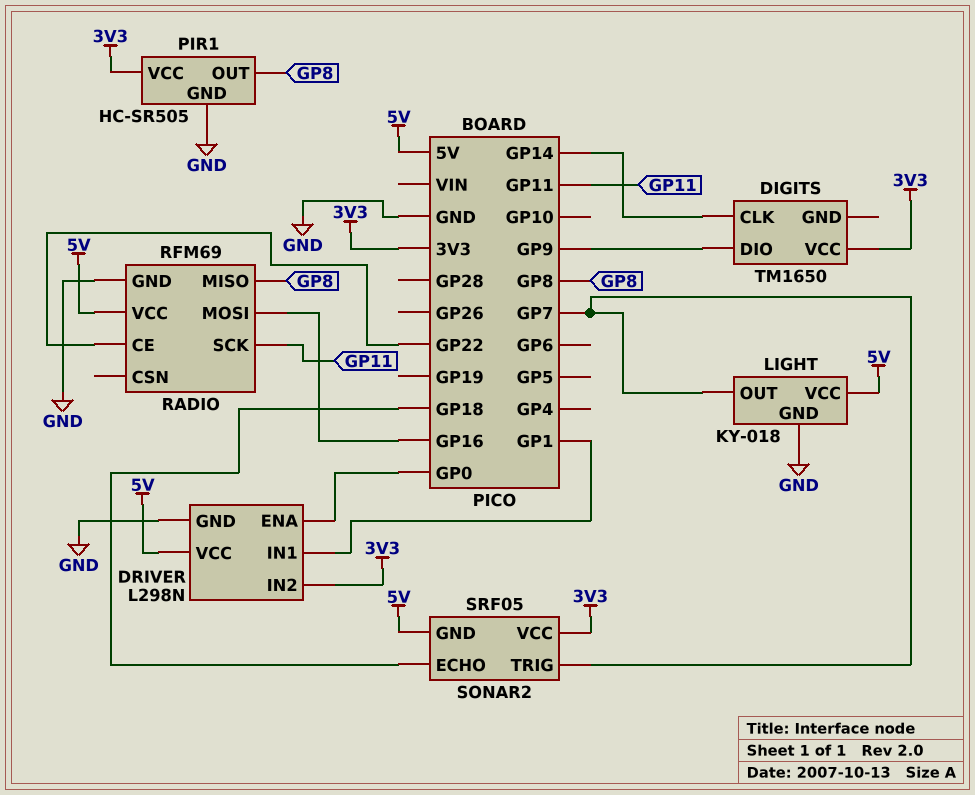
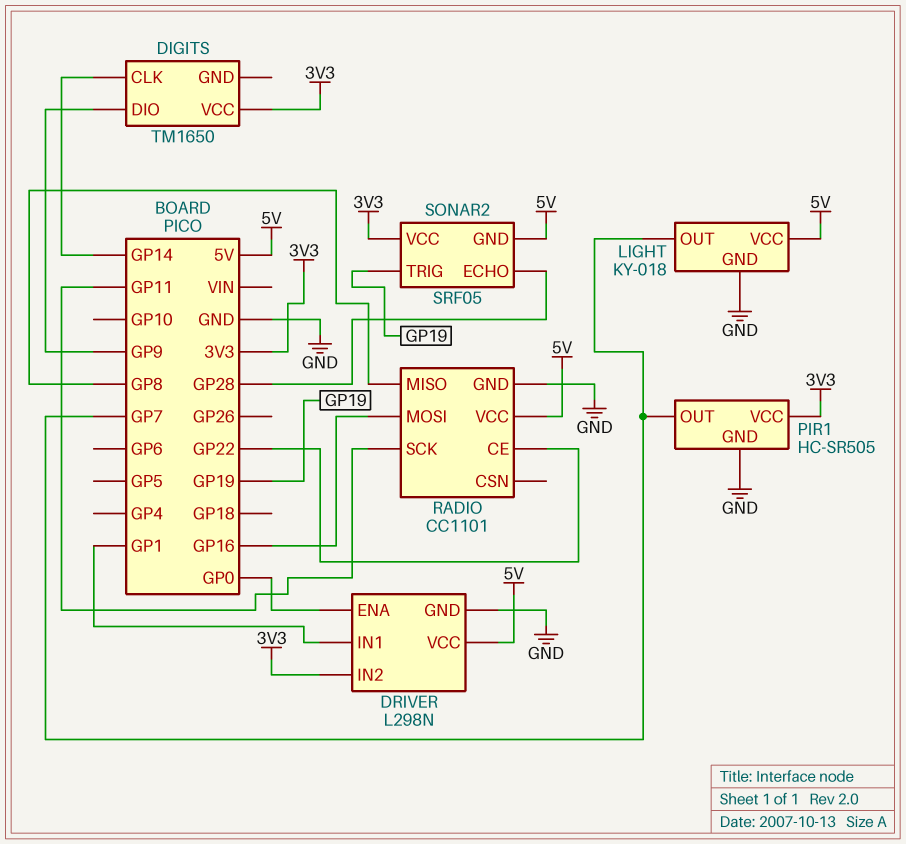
PIR1 pin OUT: GP8 -> GP7
RADIO: RFM69 -> CC1101
SONAR2 pin ECHO: GP18 -> GP28
SONAR2 pin TRIG: GP7 -> GP19

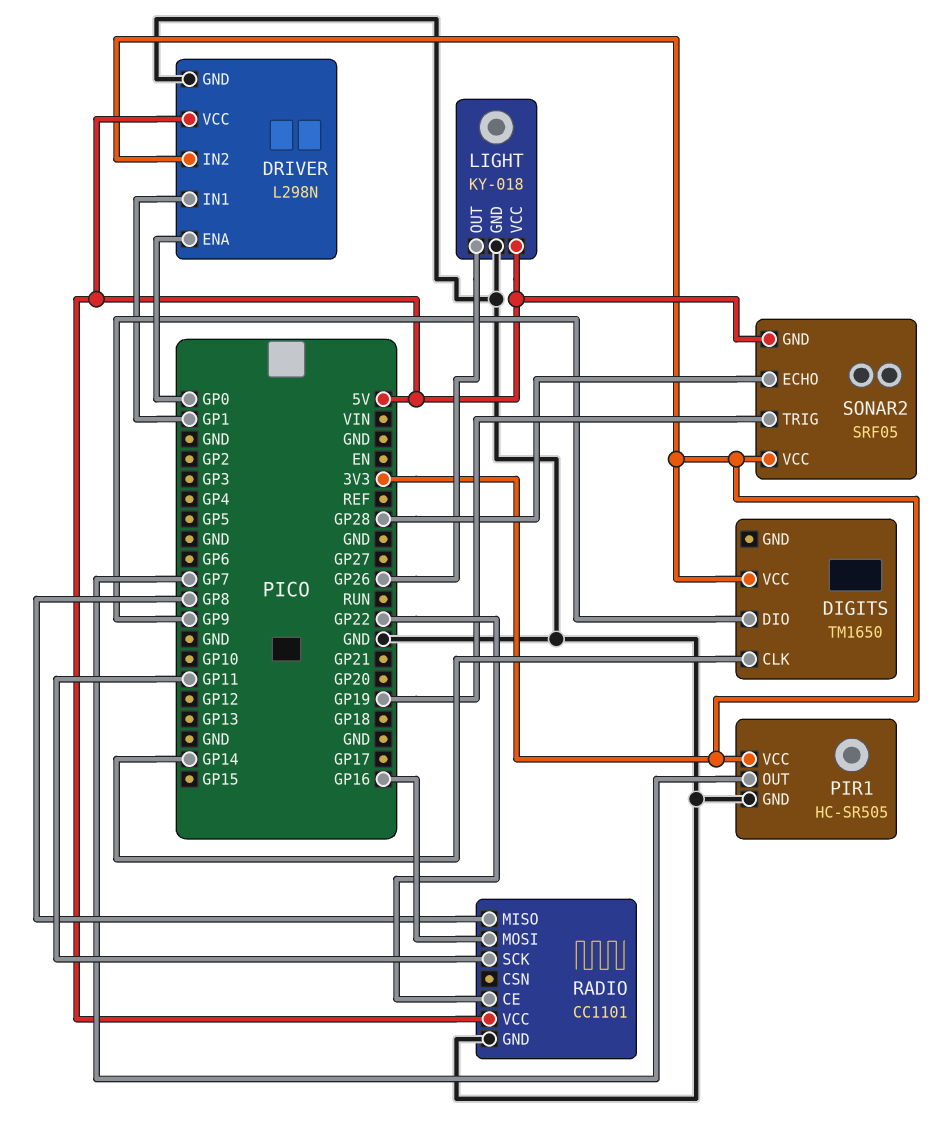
LIGHT pin OUT: GP7 -> GP26

